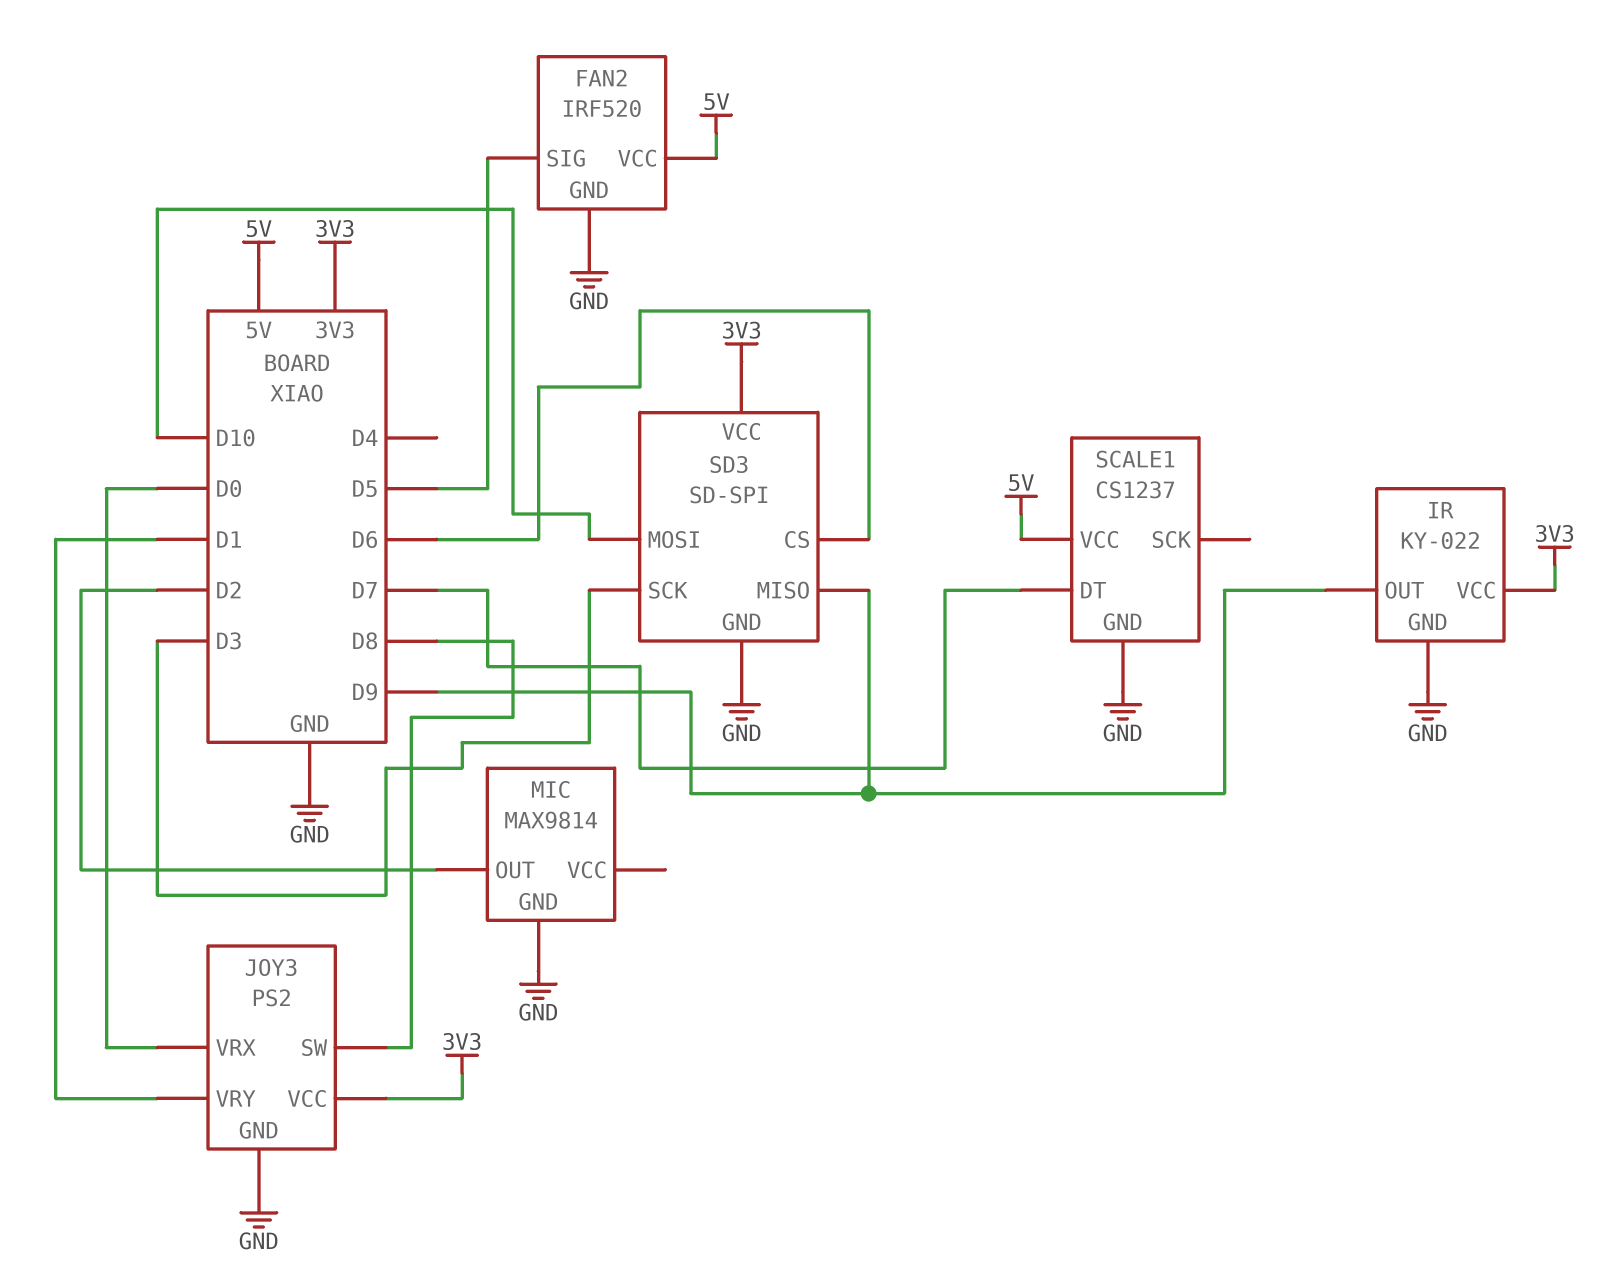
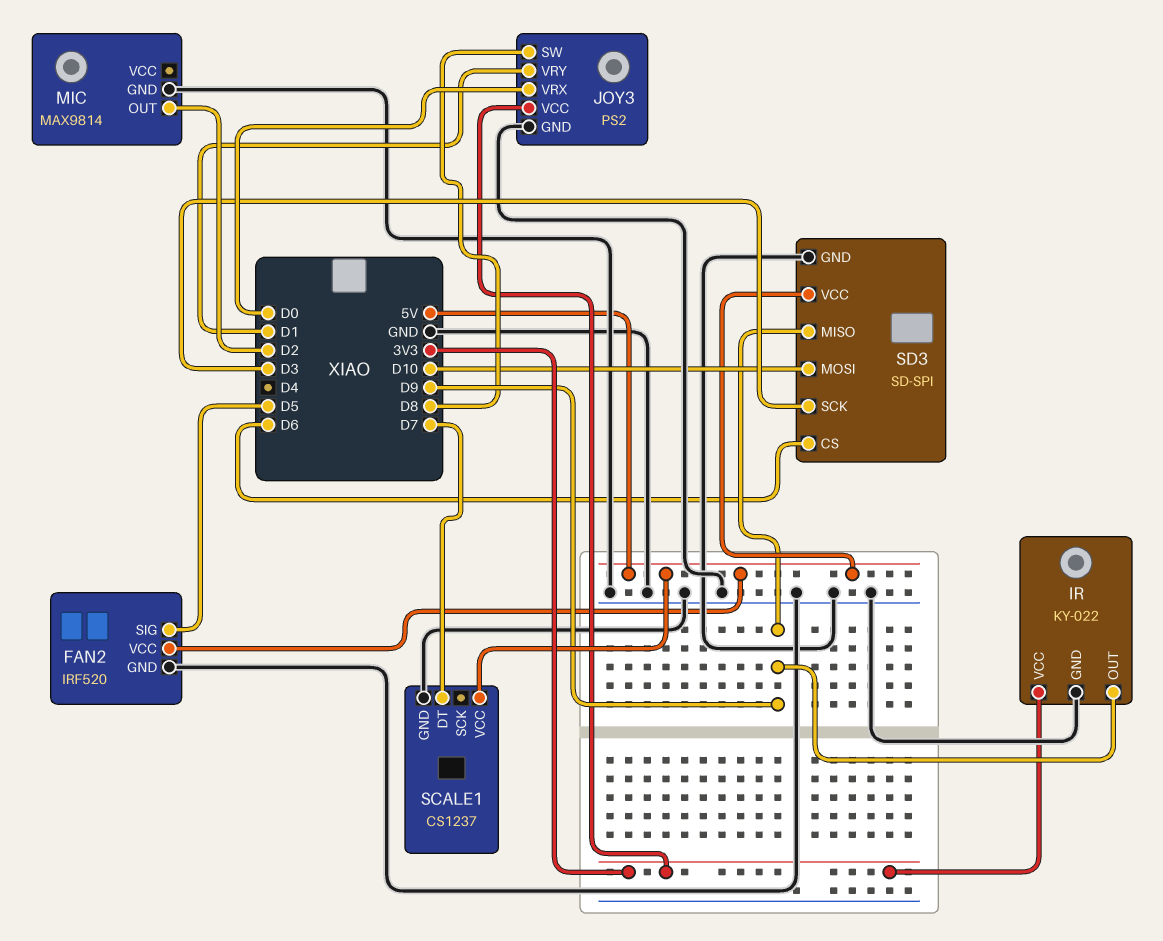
SD3 pin VCC: 3V3 -> 5V

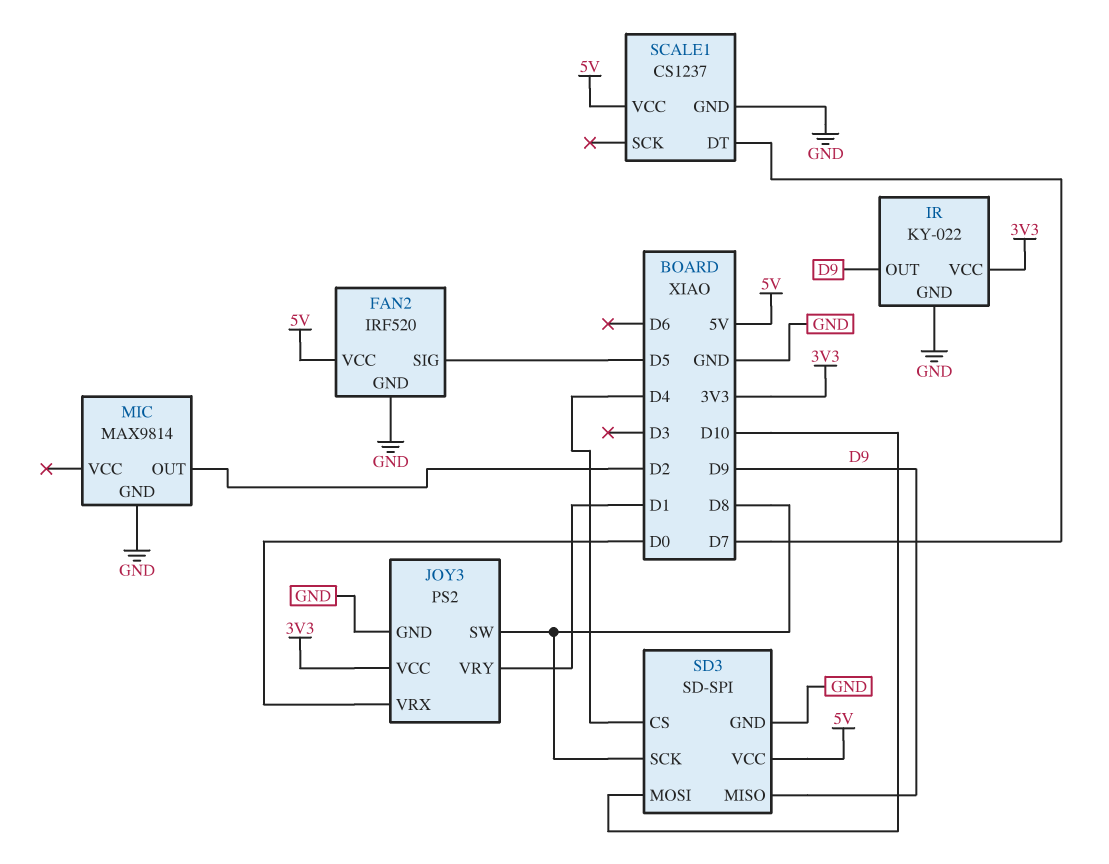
SD3 pin CS: D6 -> D4
SD3 pin SCK: D3 -> D8

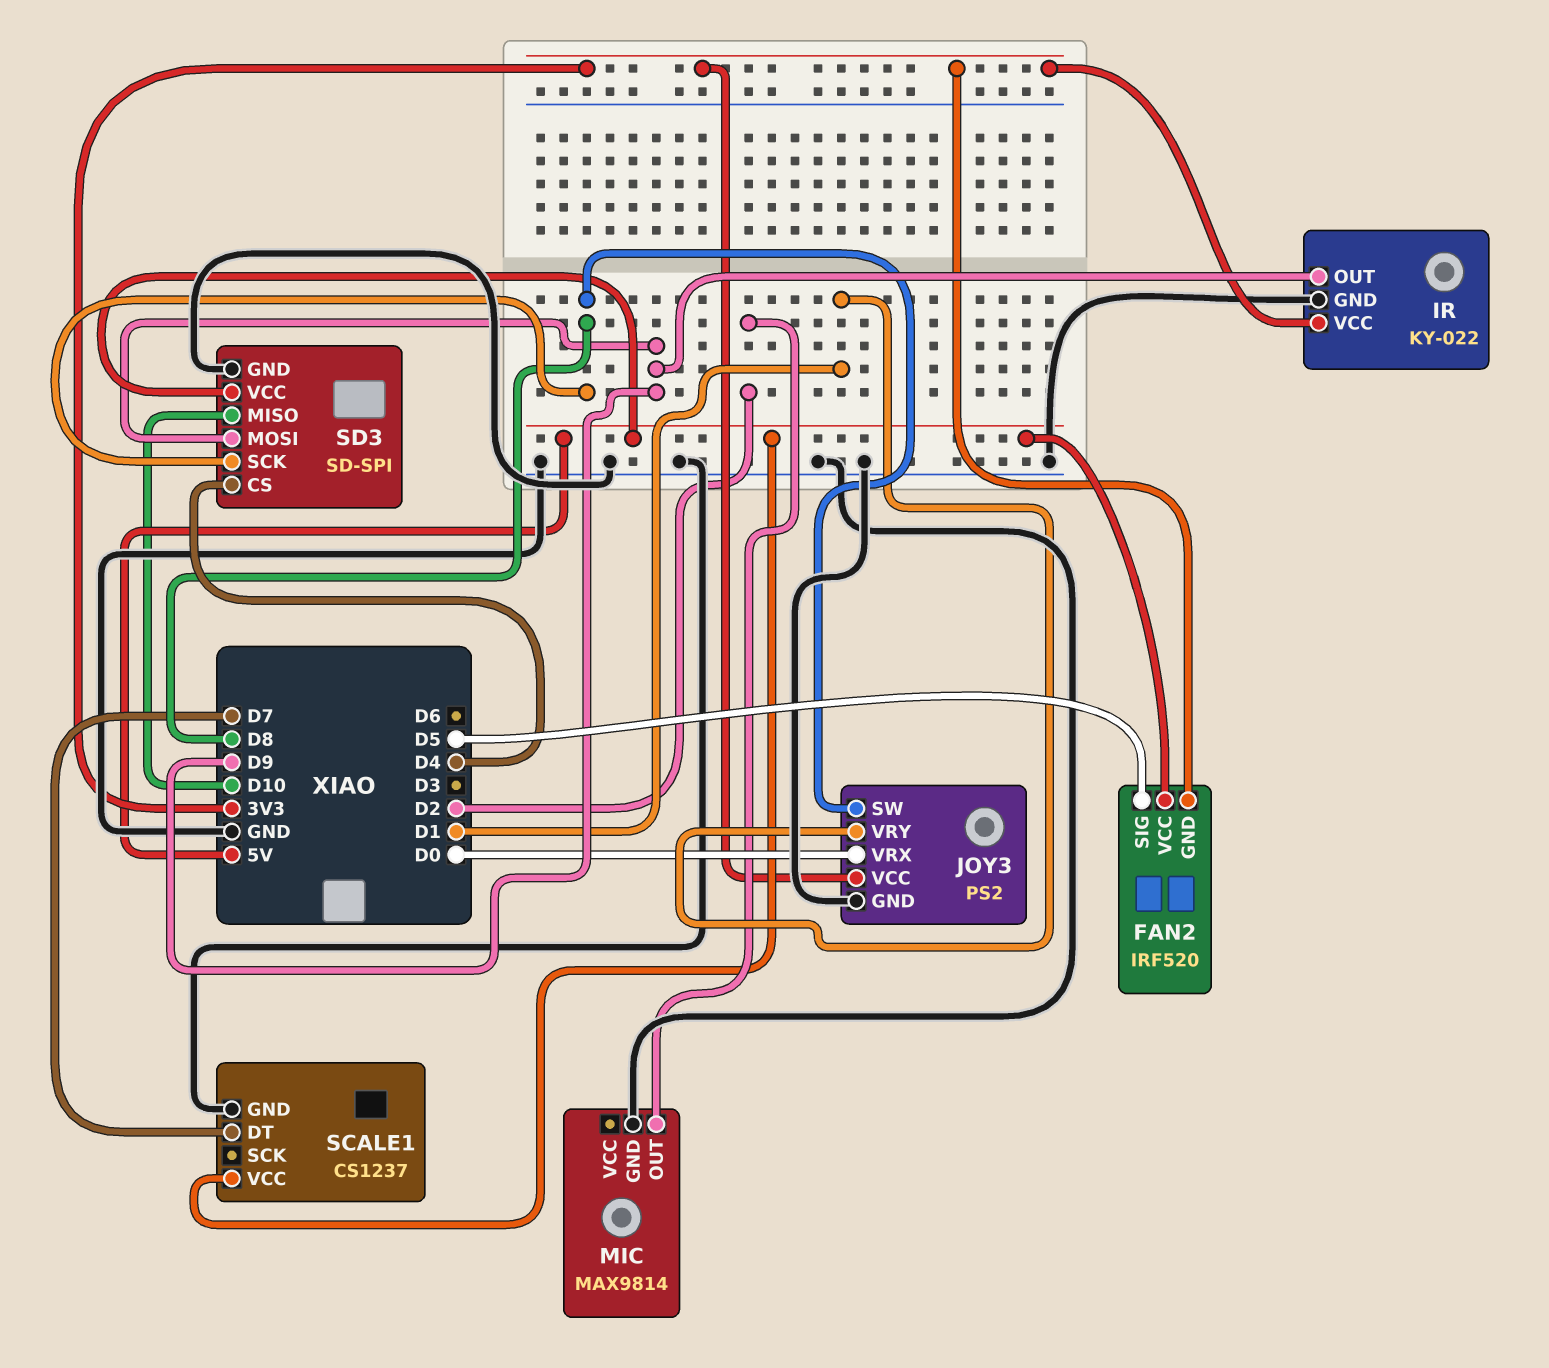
FAN2 pin GND: GND -> 3V3
SD3 pin MISO: D9 -> D10
SD3 pin MOSI: D10 -> D9

